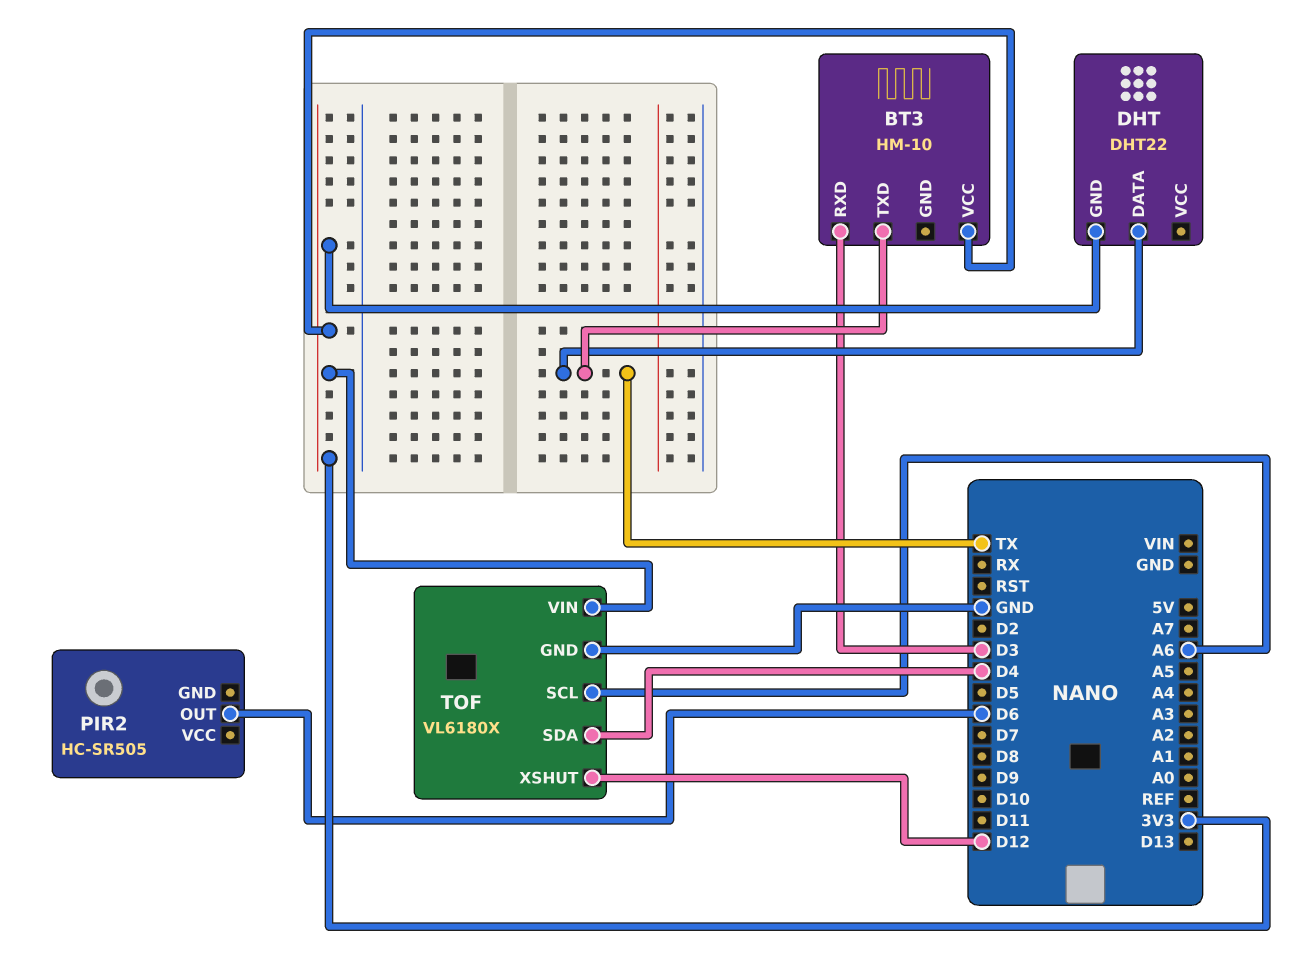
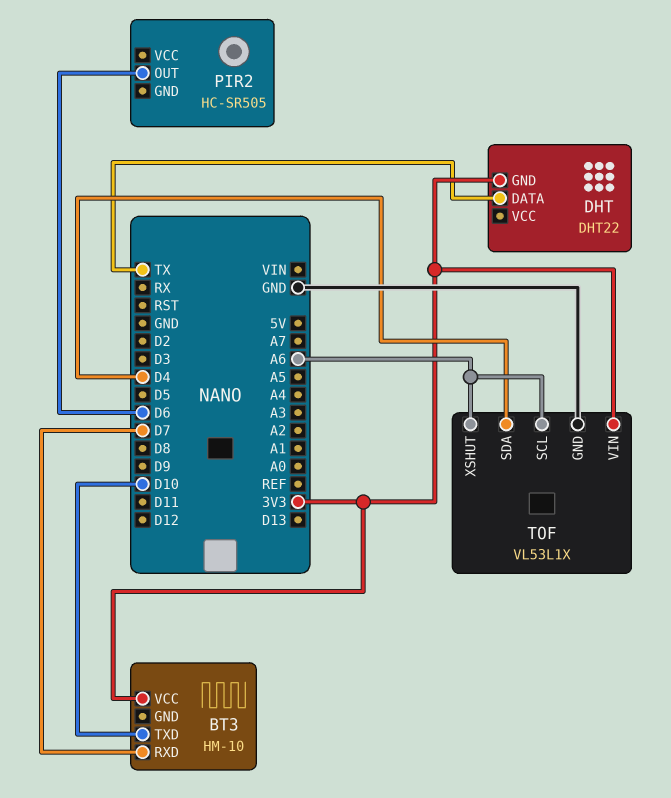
BT3 pin RXD: D3 -> D7
BT3 pin TXD: TX -> D10
TOF: VL6180X -> VL53L1X
TOF pin XSHUT: D12 -> A6

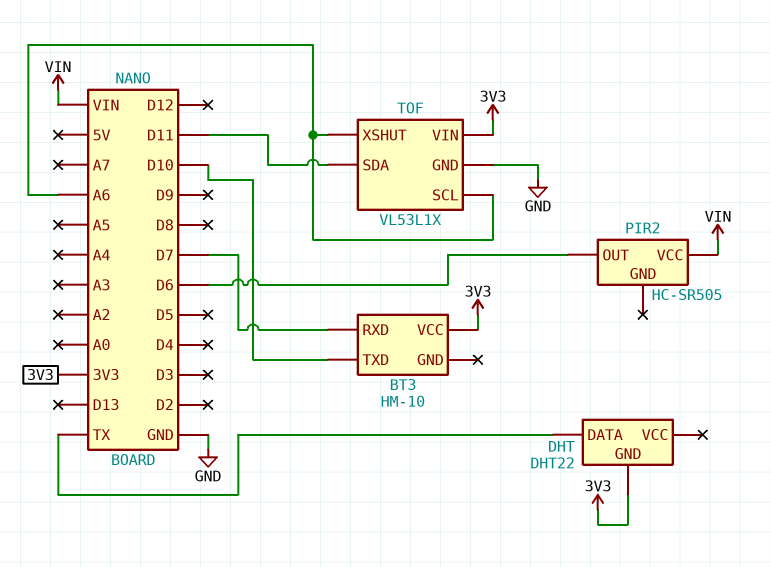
PIR2 pin VCC: none -> VIN
TOF pin SDA: D4 -> D11

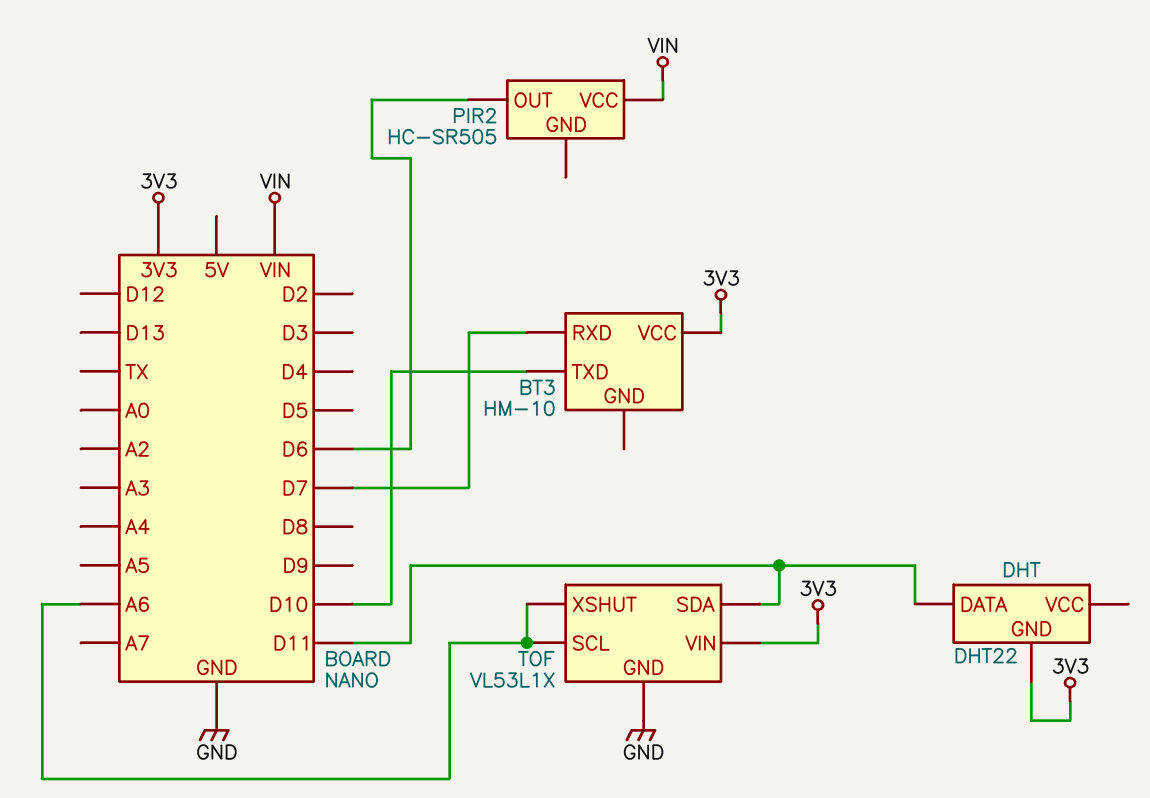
DHT pin DATA: TX -> D11

